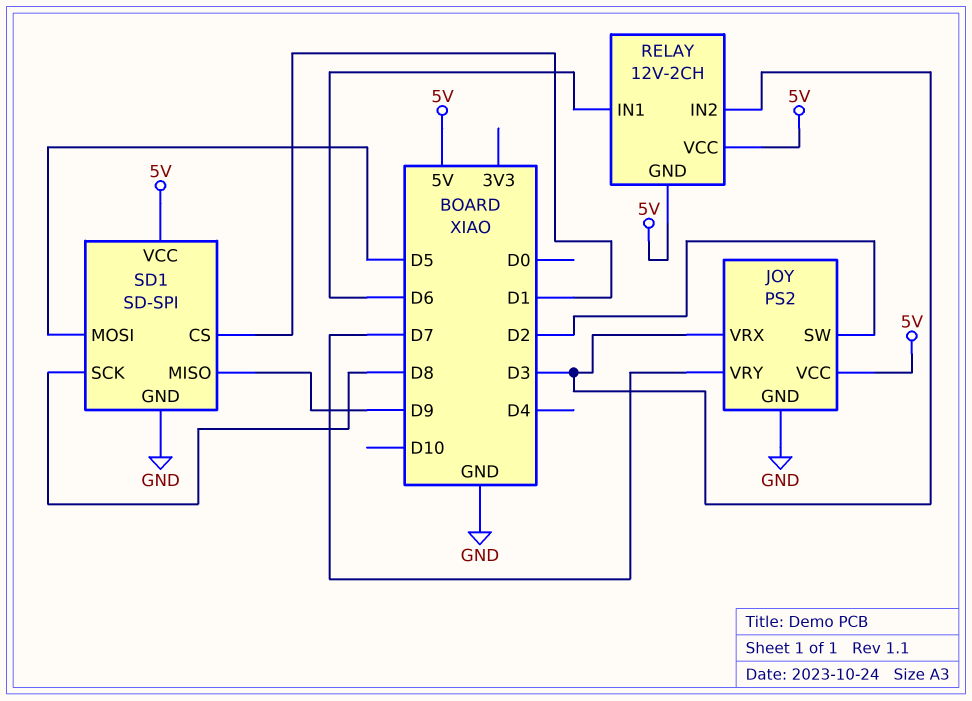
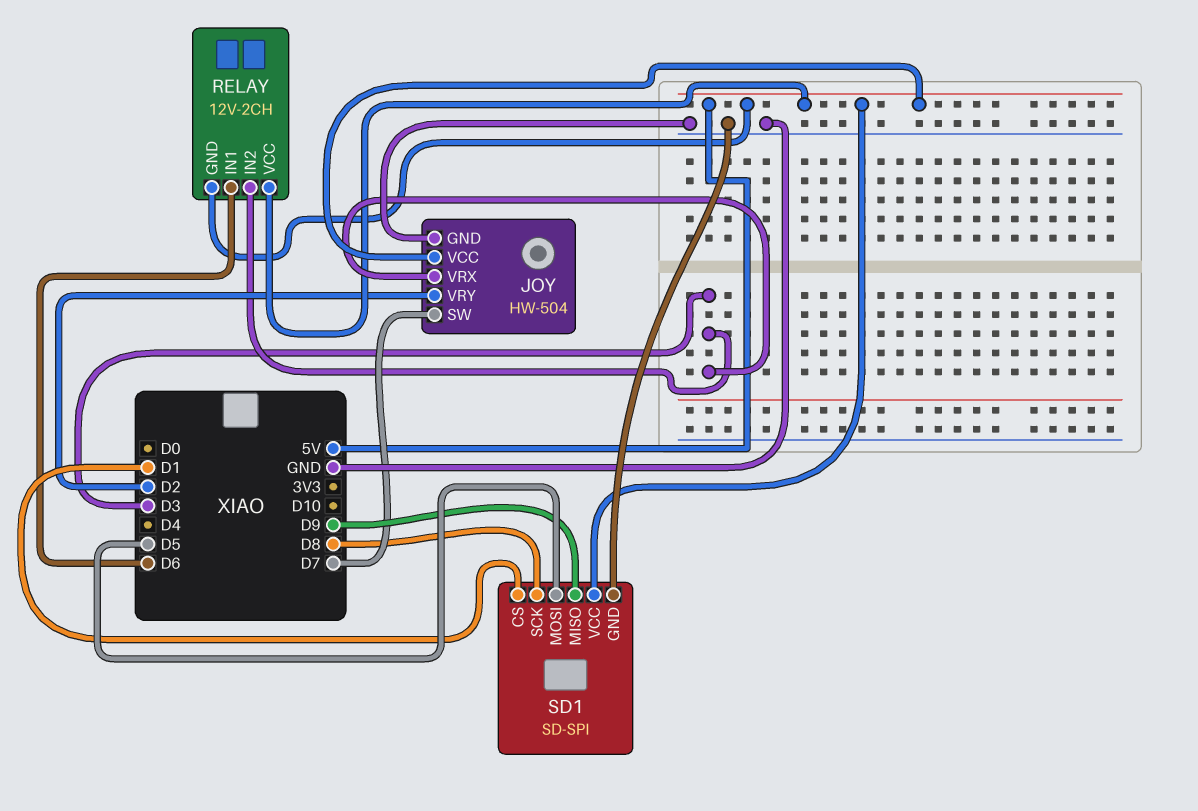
JOY: PS2 -> HW-504
JOY pin SW: D2 -> D7
JOY pin VRY: D7 -> D2

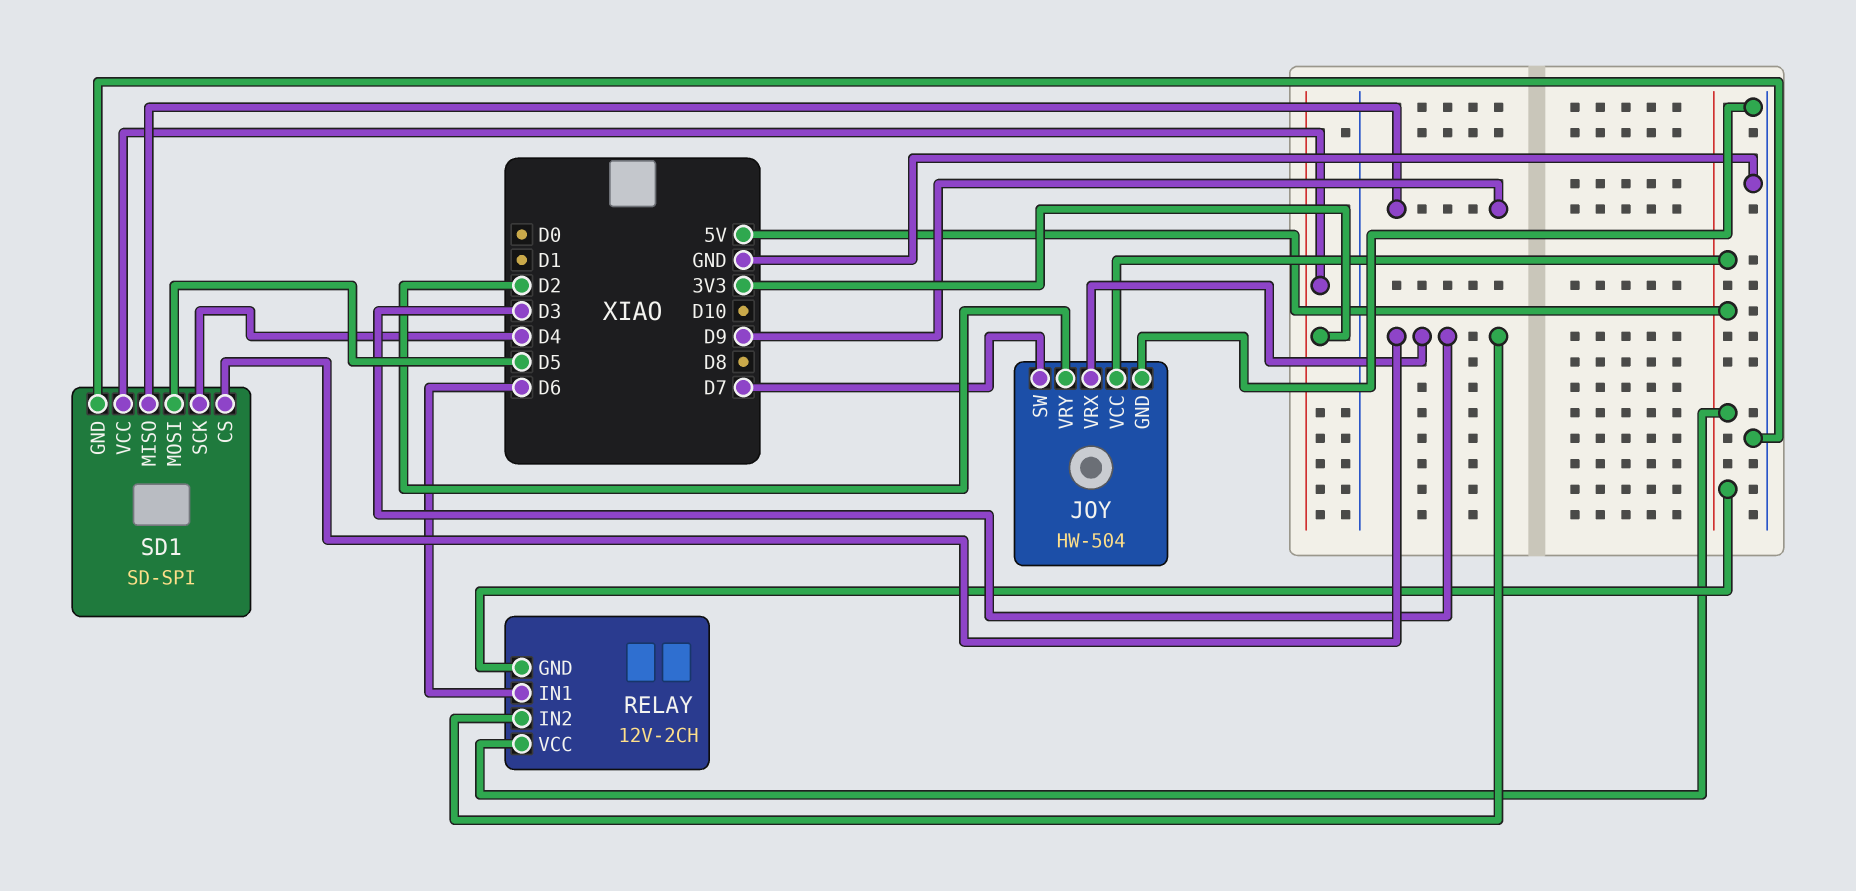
SD1 pin CS: D1 -> D3
SD1 pin SCK: D8 -> D4
SD1 pin VCC: 5V -> 3V3

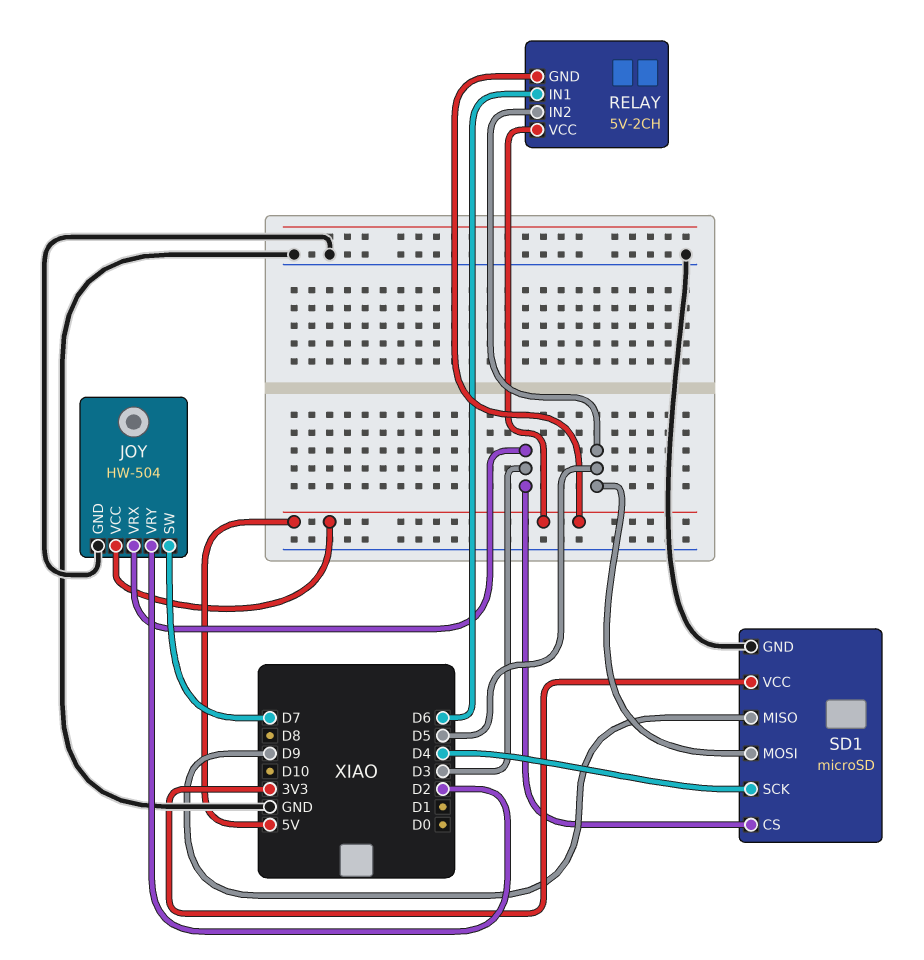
RELAY: 12V-2CH -> 5V-2CH
RELAY pin IN2: D3 -> D5
SD1: SD-SPI -> microSD

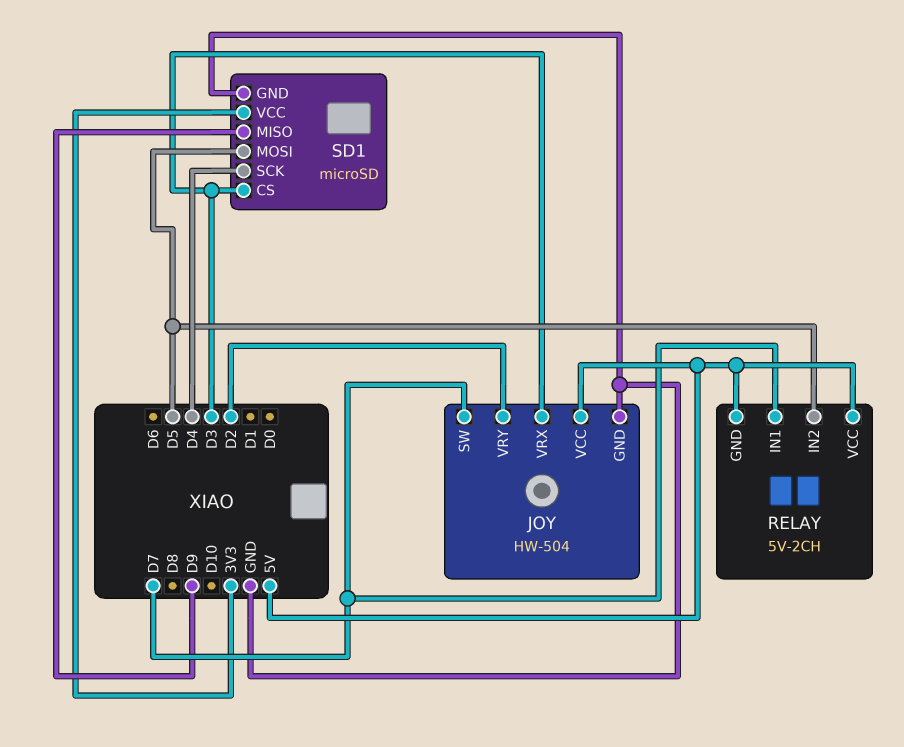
RELAY pin IN1: D6 -> D7

